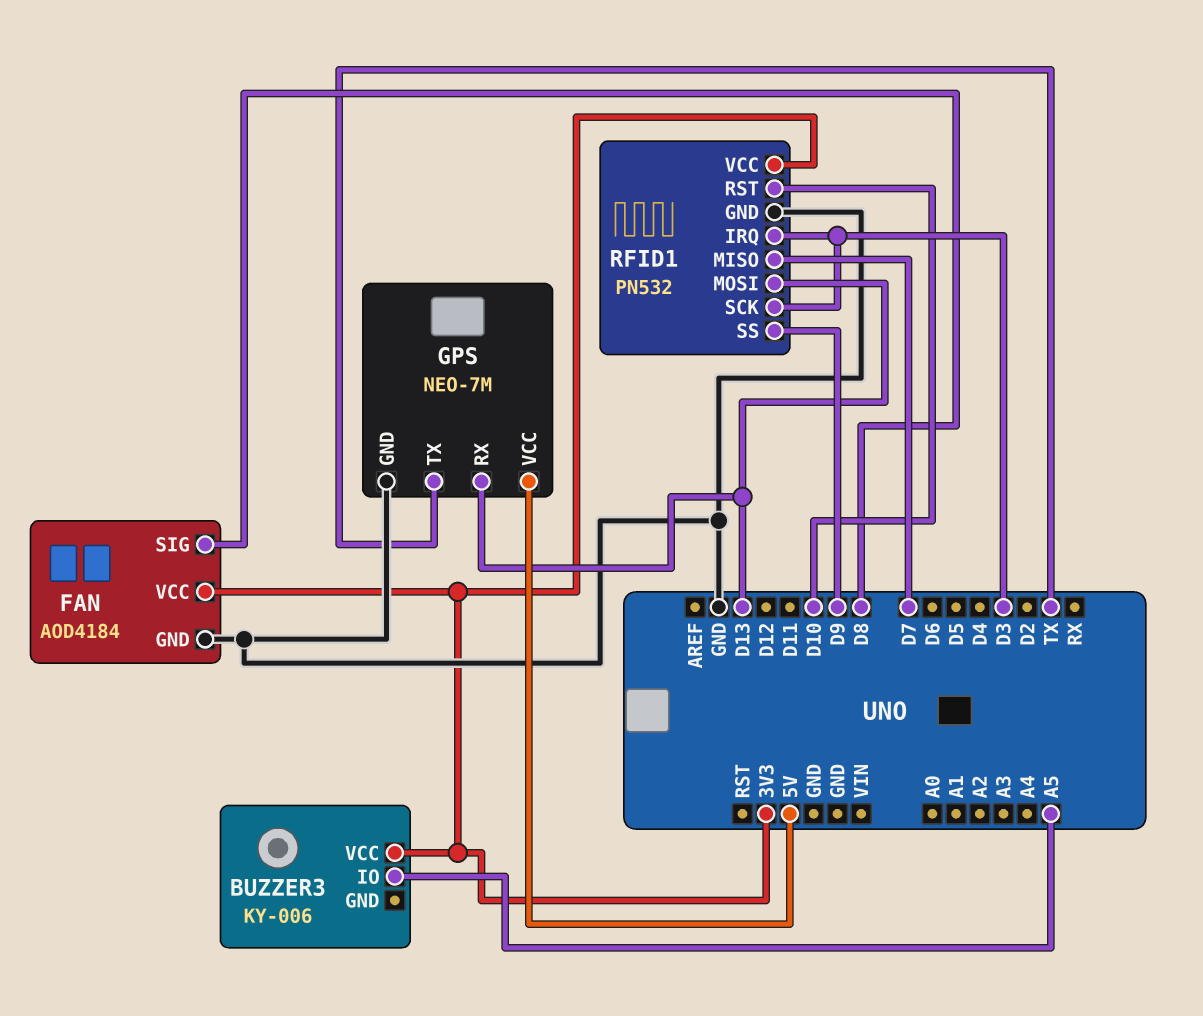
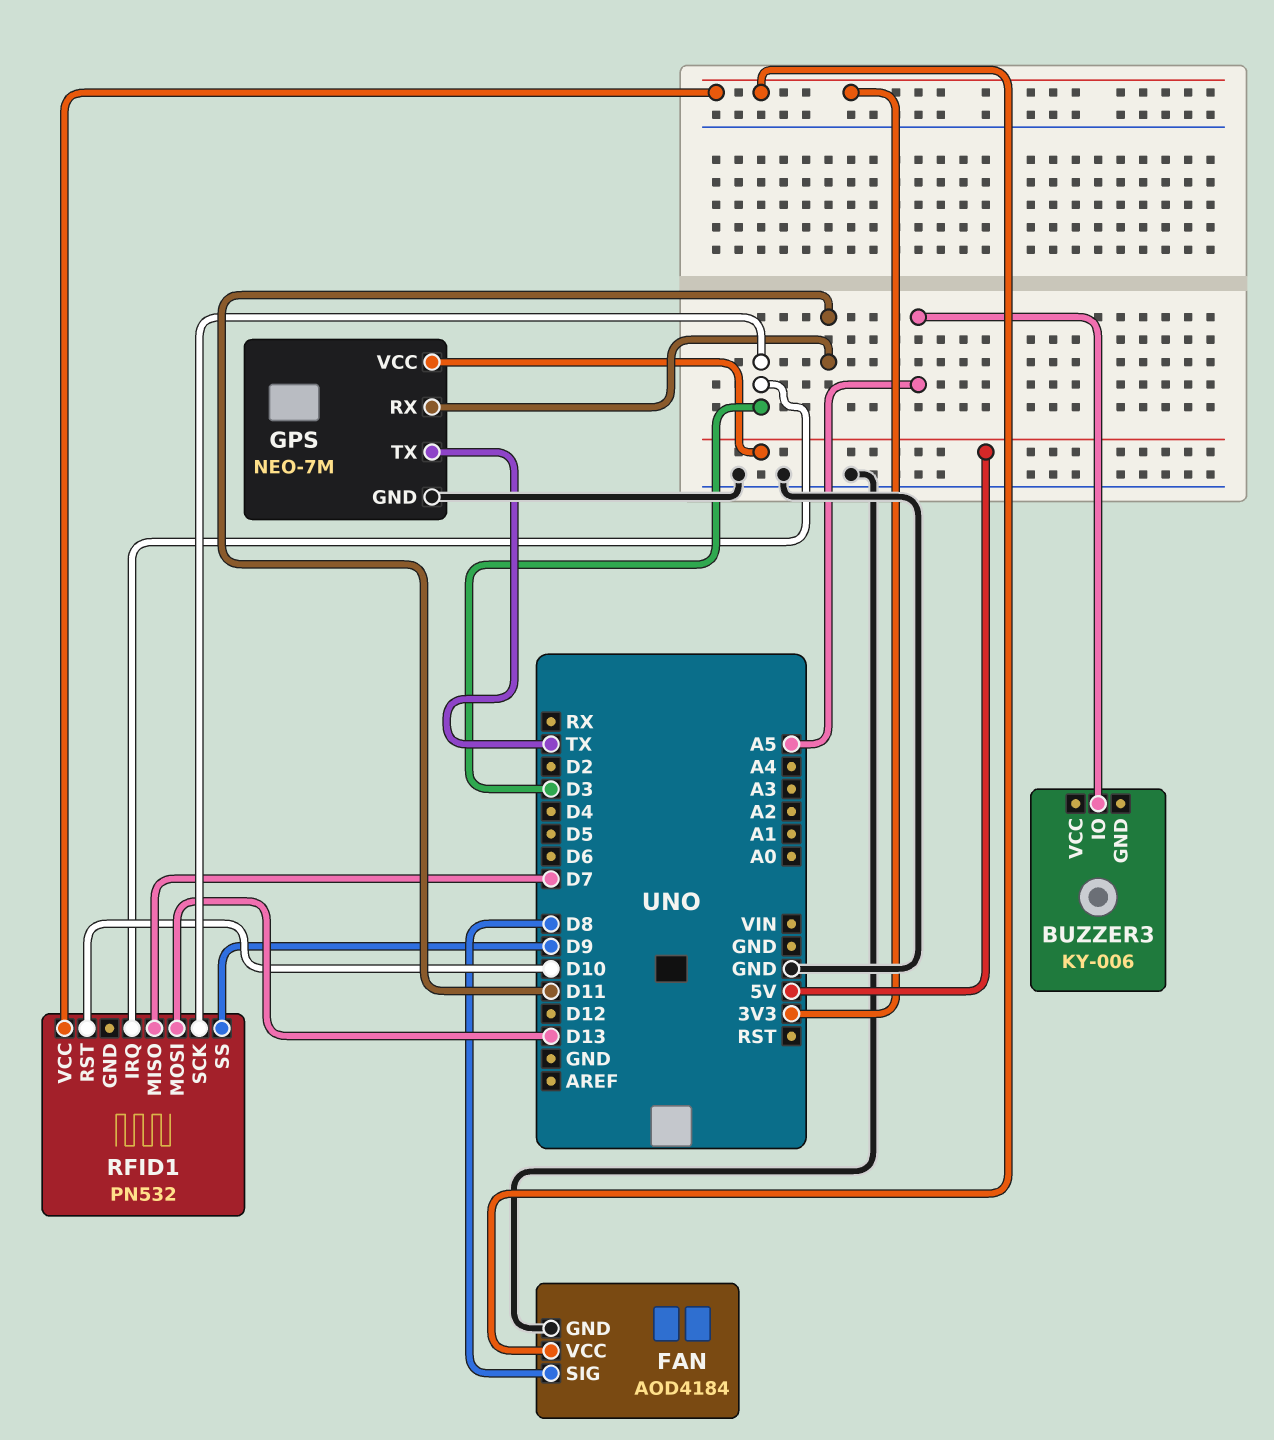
BUZZER3 pin VCC: 3V3 -> none
GPS pin RX: D13 -> D11
RFID1 pin GND: GND -> none

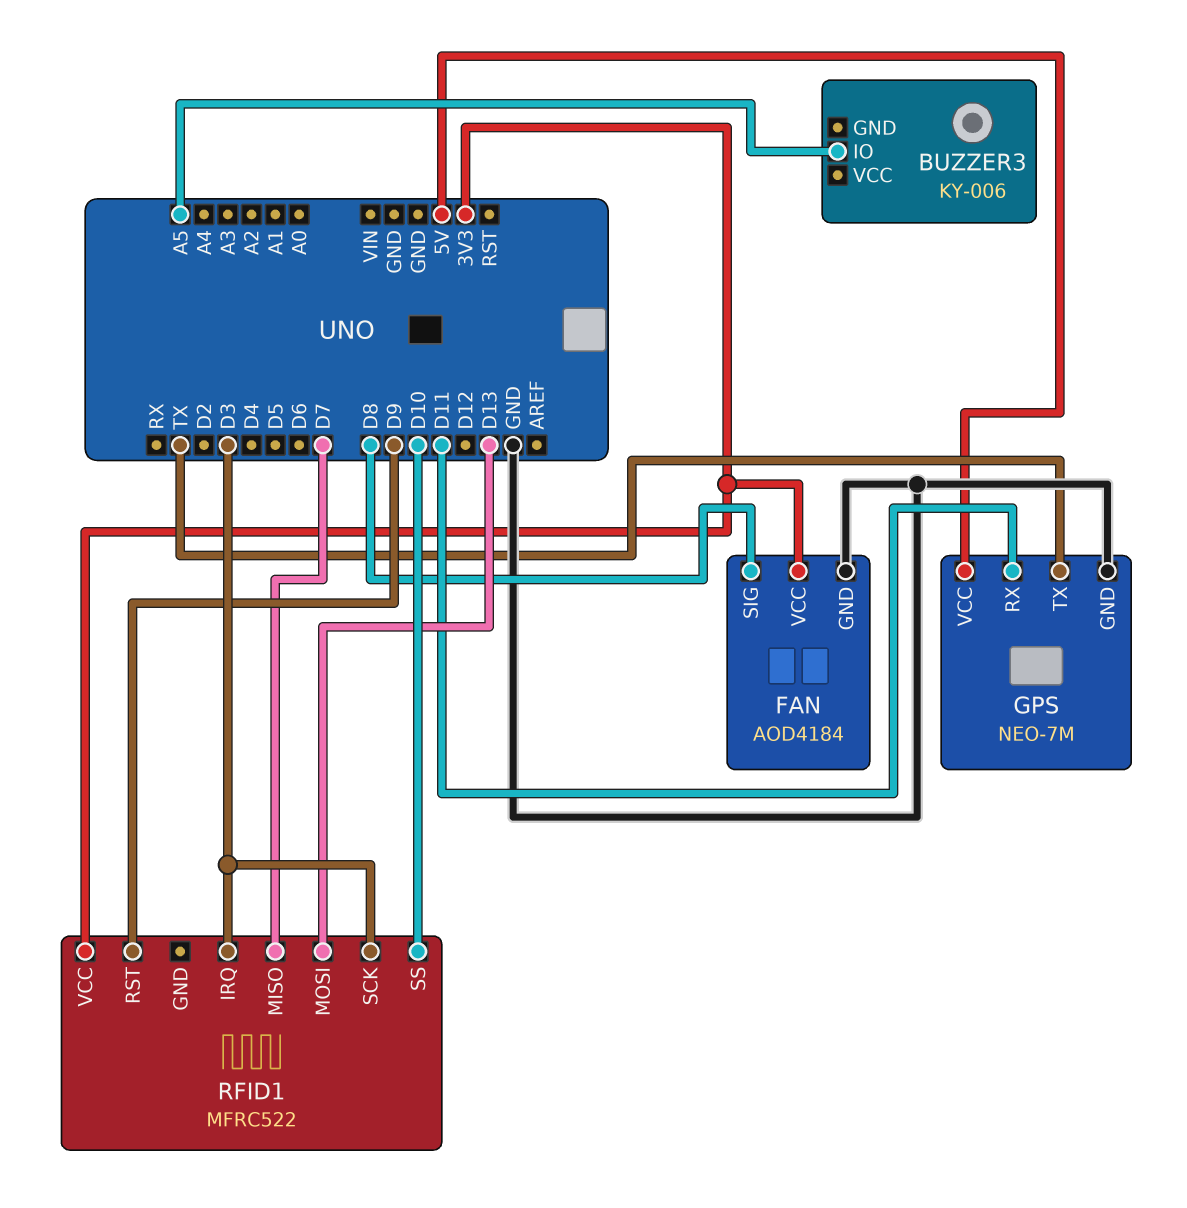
RFID1: PN532 -> MFRC522
RFID1 pin RST: D10 -> D9
RFID1 pin SS: D9 -> D10

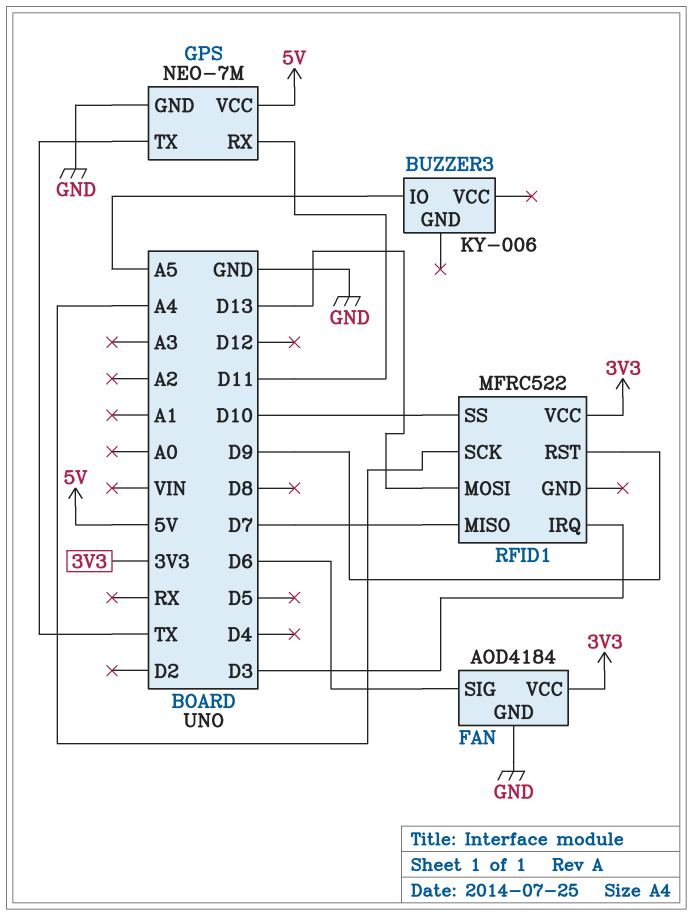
FAN pin SIG: D8 -> D6
RFID1 pin SCK: D3 -> A4

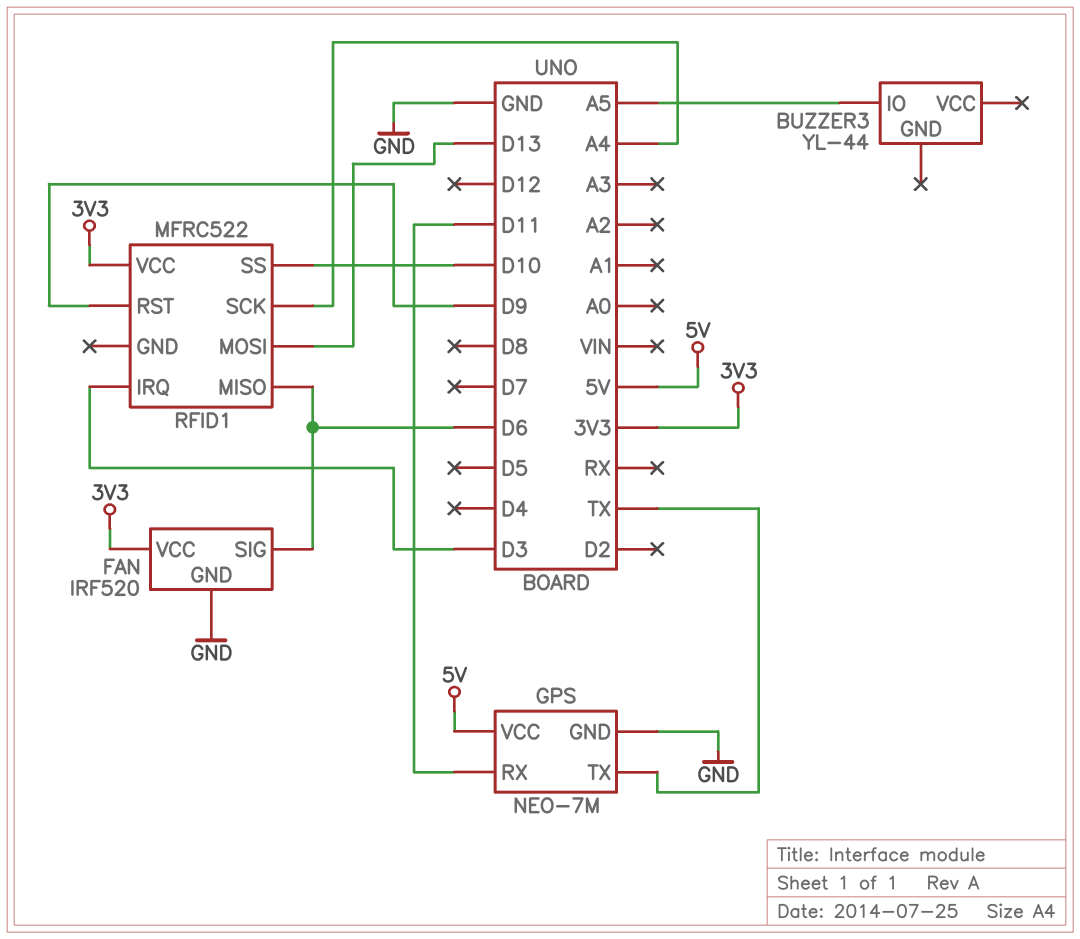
BUZZER3: KY-006 -> YL-44
FAN: AOD4184 -> IRF520
RFID1 pin MISO: D7 -> D6

